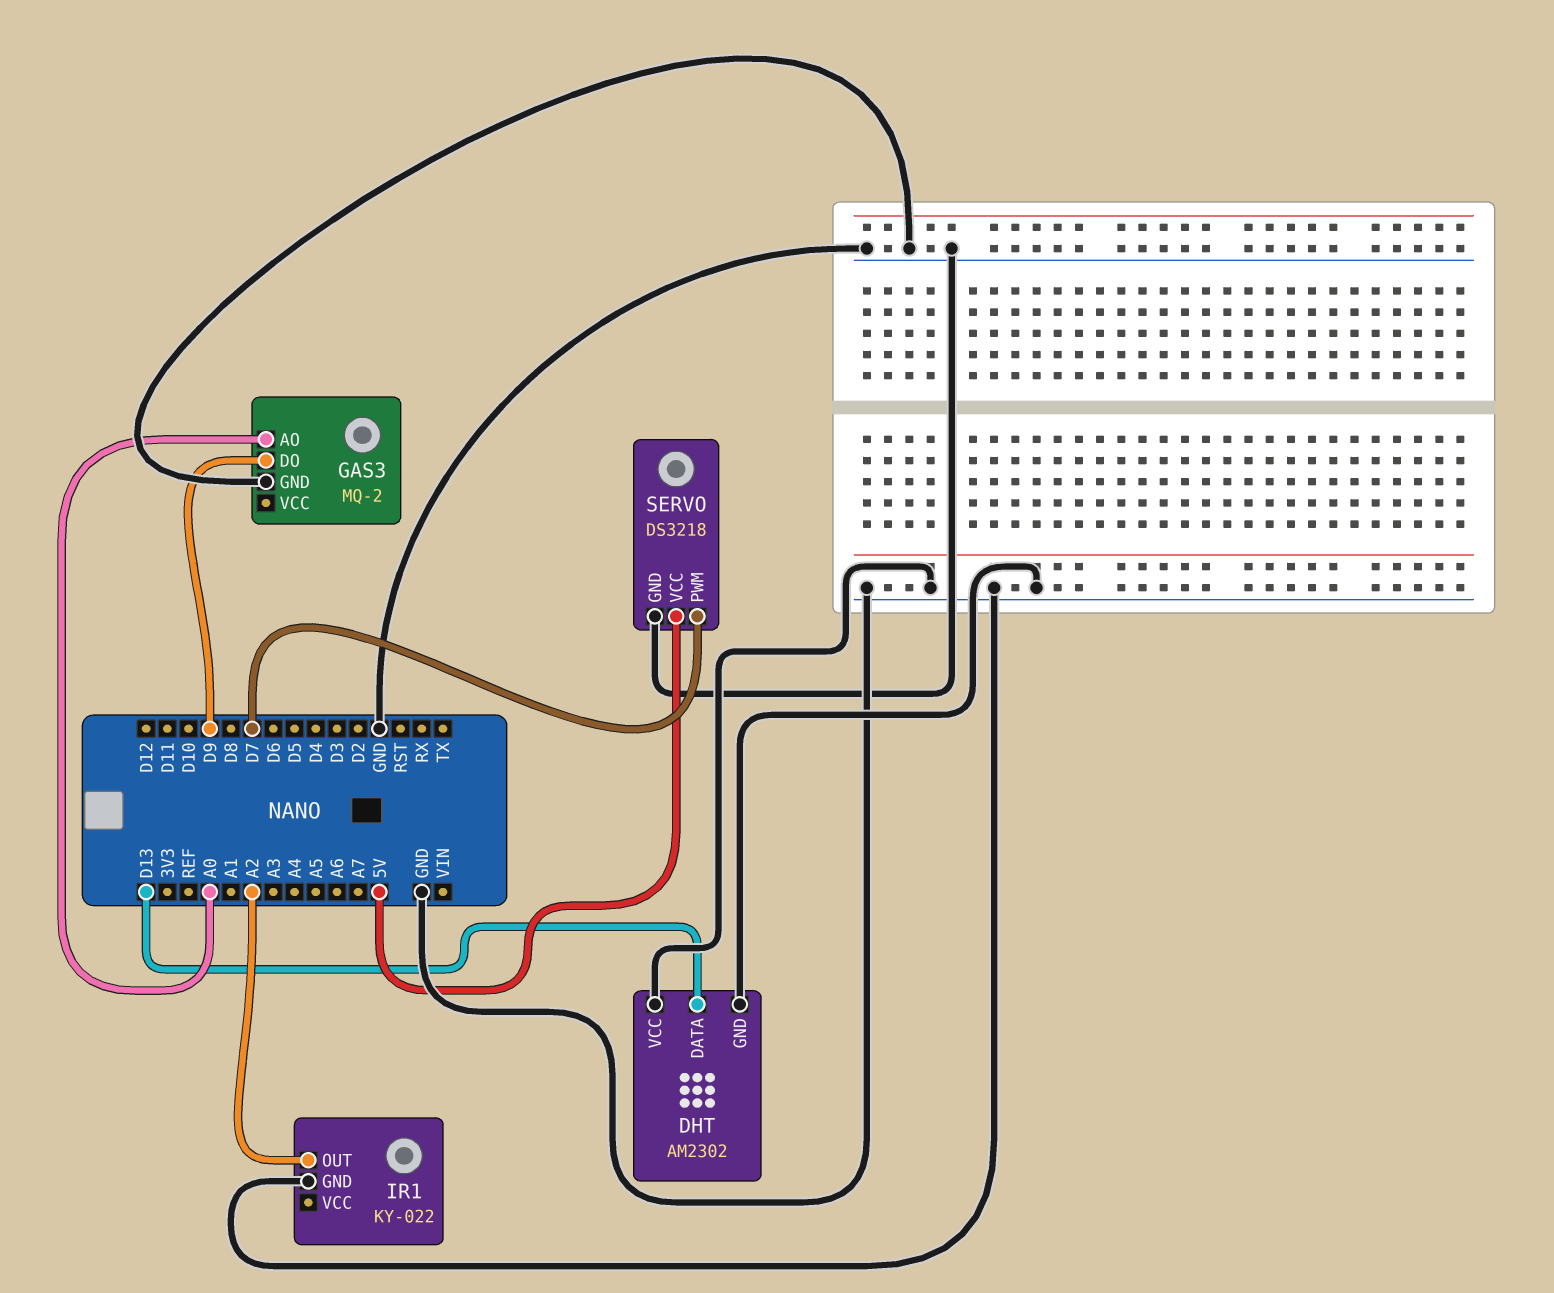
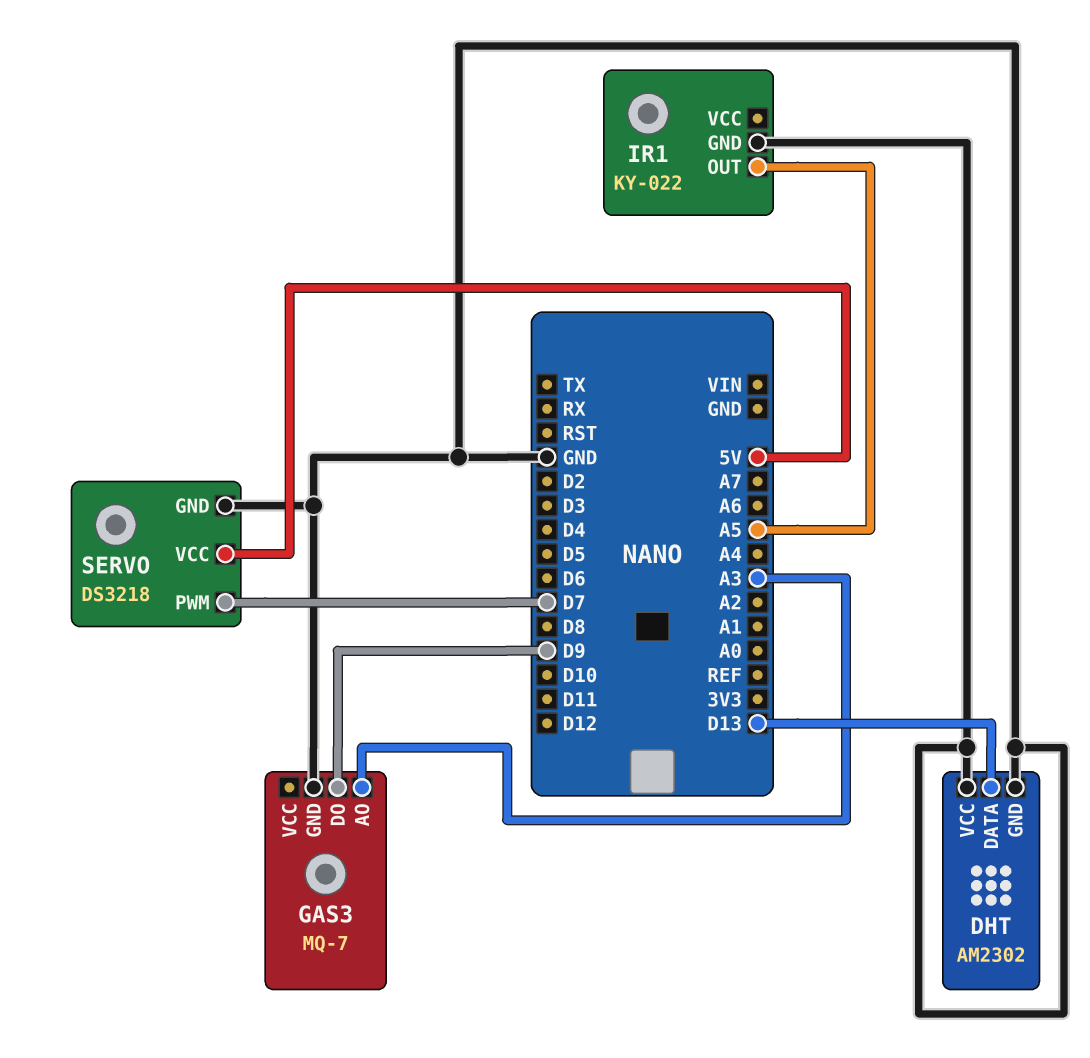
GAS3: MQ-2 -> MQ-7
GAS3 pin AO: A0 -> A3
IR1 pin OUT: A2 -> A5

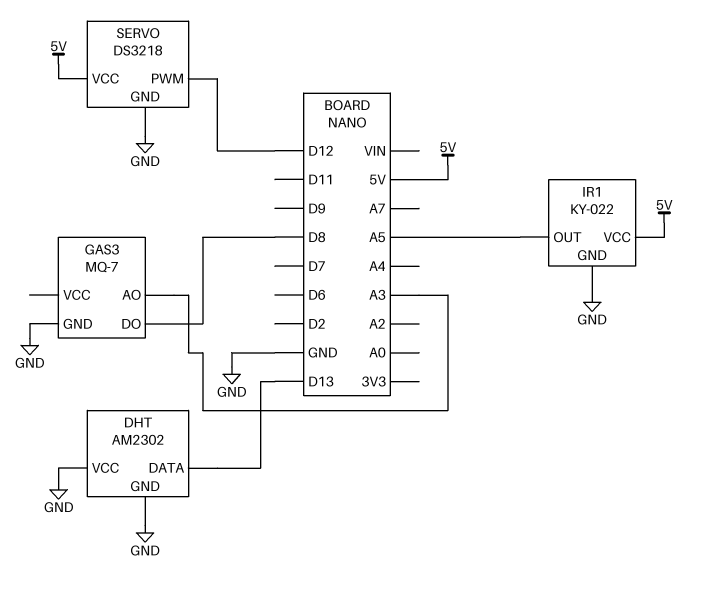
GAS3 pin DO: D9 -> D8
IR1 pin VCC: none -> 5V
SERVO pin PWM: D7 -> D12

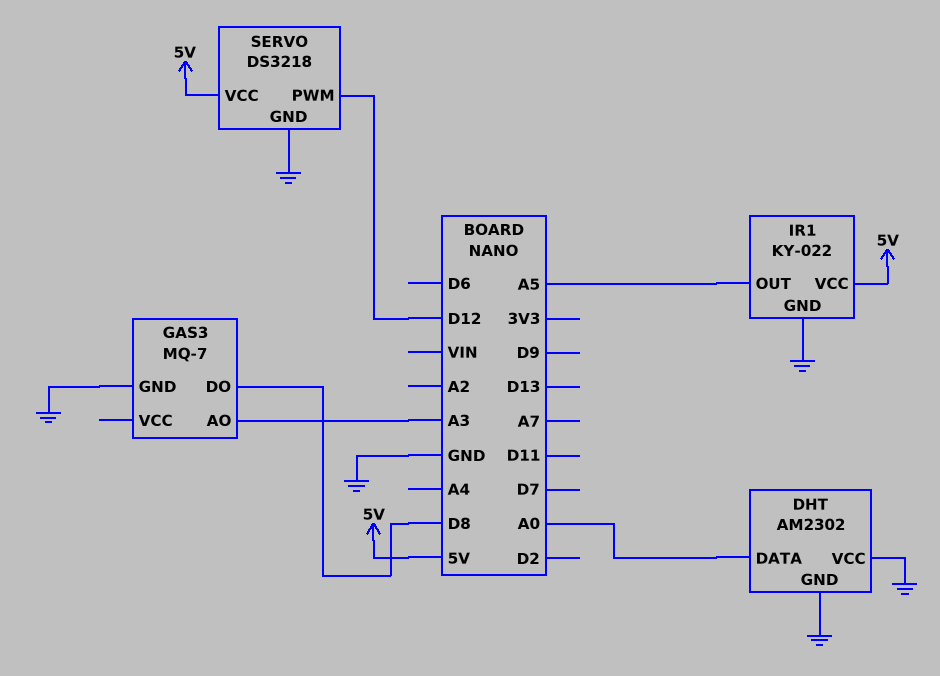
DHT pin DATA: D13 -> A0

